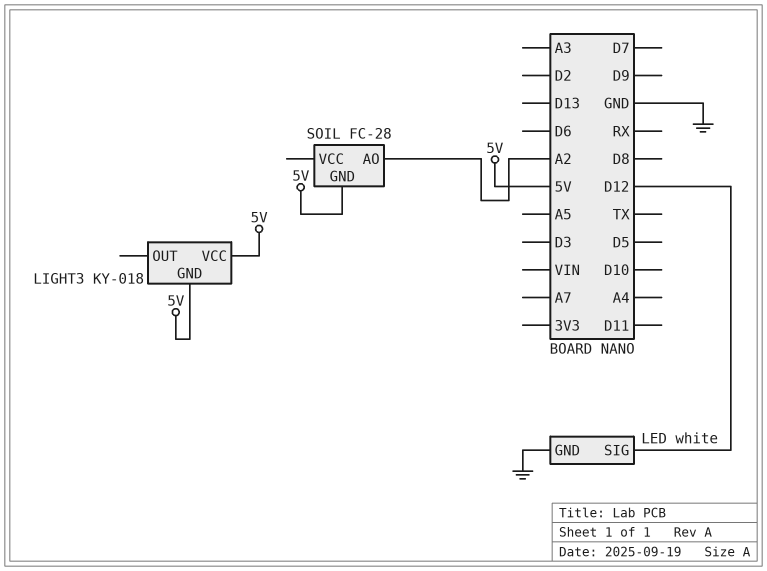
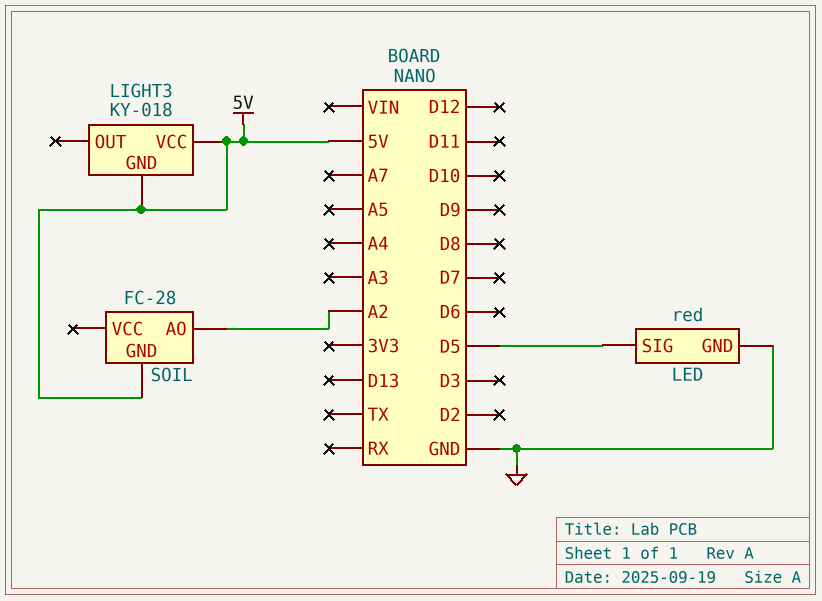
LED: white -> red
LED pin SIG: D12 -> D5

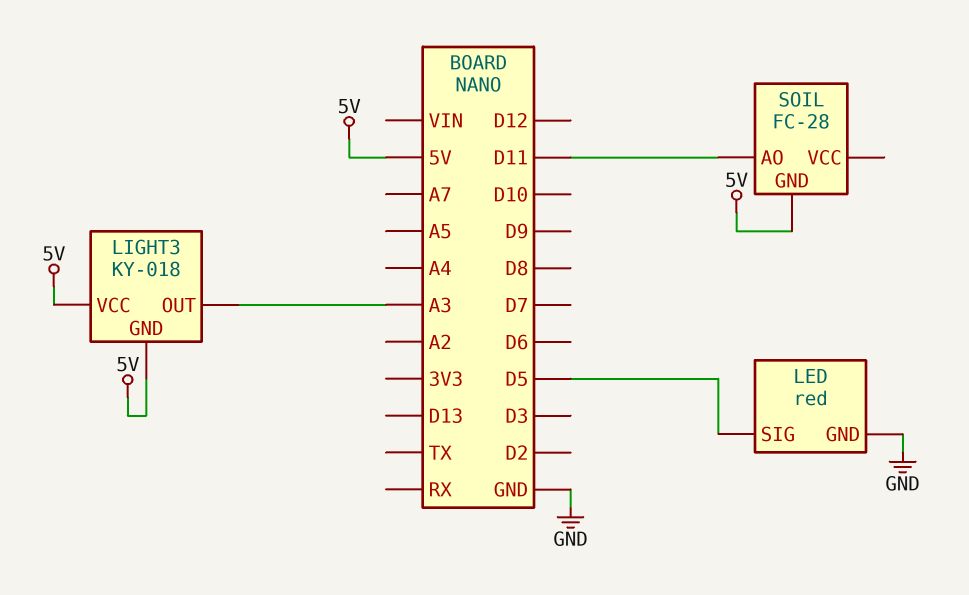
LIGHT3 pin OUT: none -> A3
SOIL pin AO: A2 -> D11

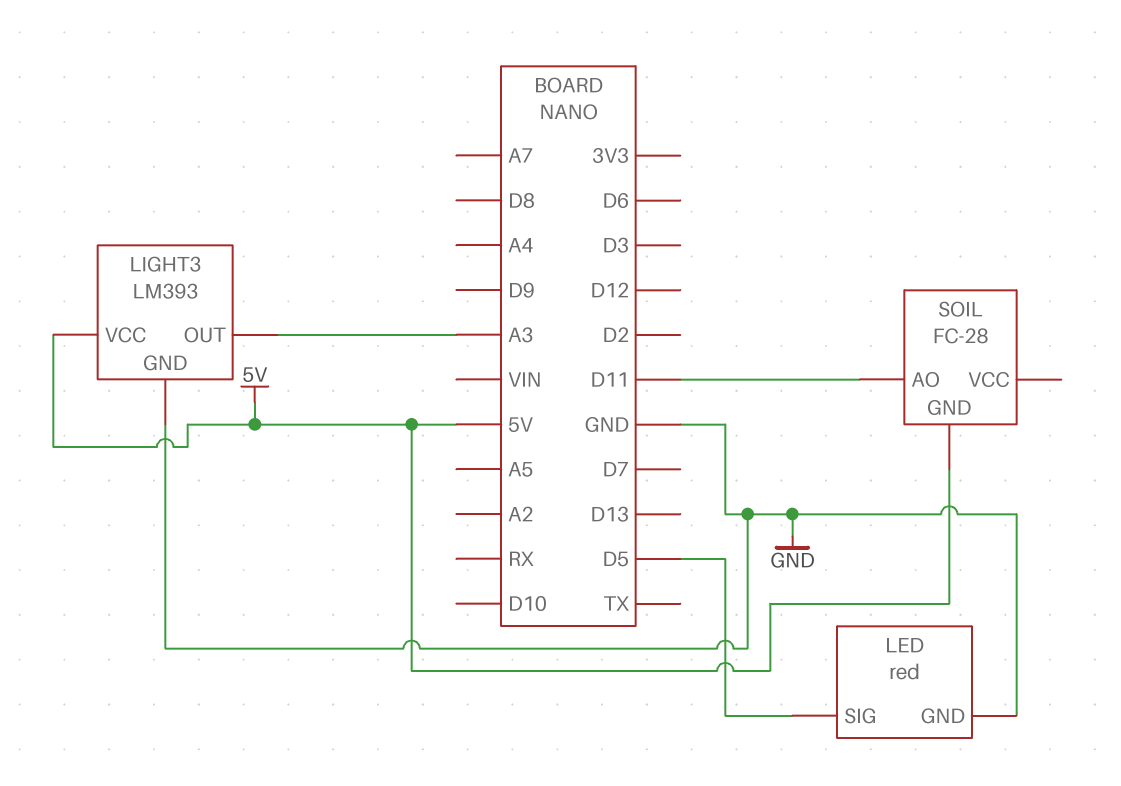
LIGHT3: KY-018 -> LM393
LIGHT3 pin GND: 5V -> GND

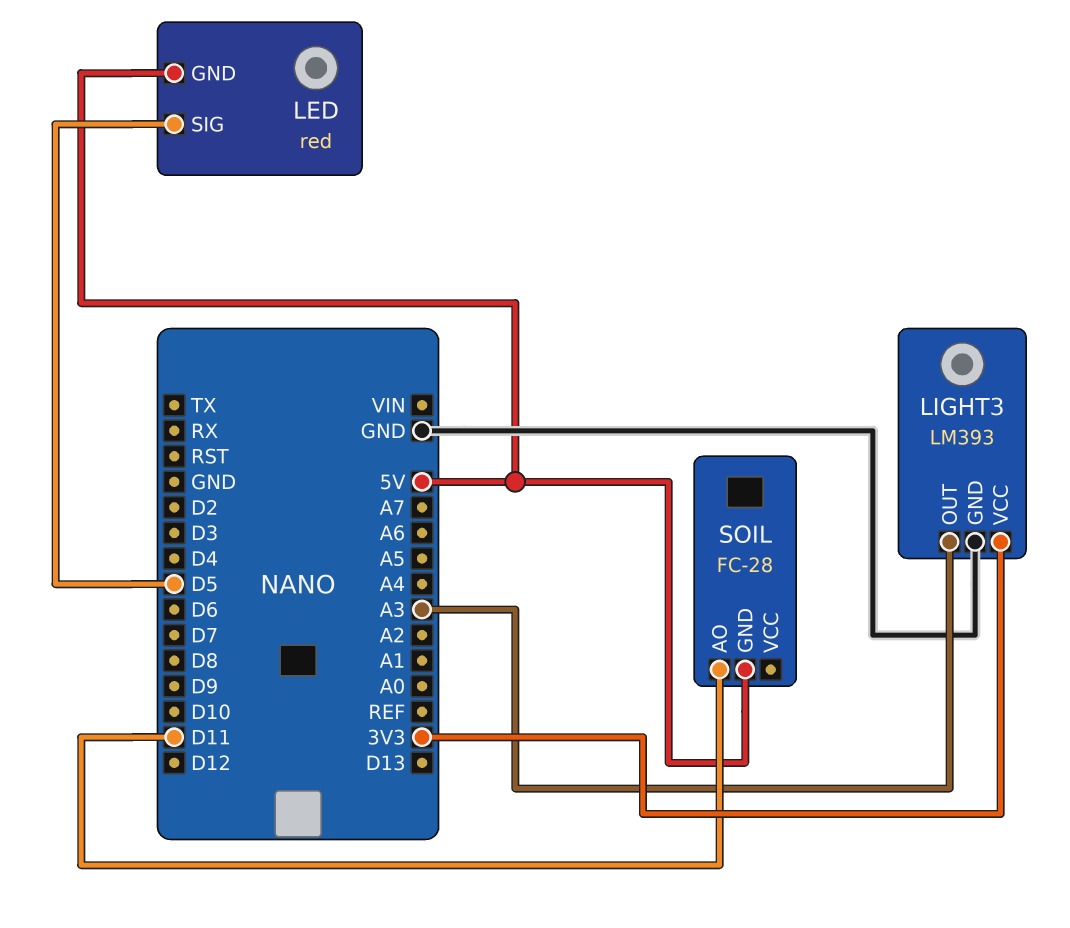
LED pin GND: GND -> 5V
LIGHT3 pin VCC: 5V -> 3V3

